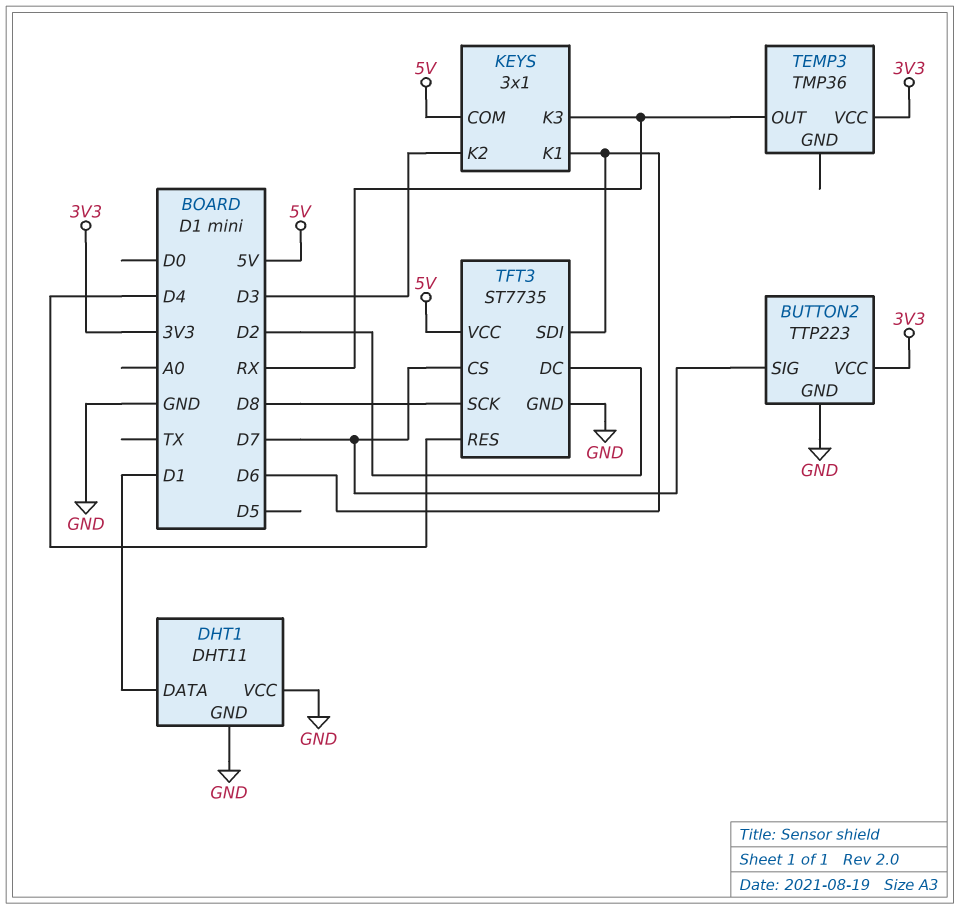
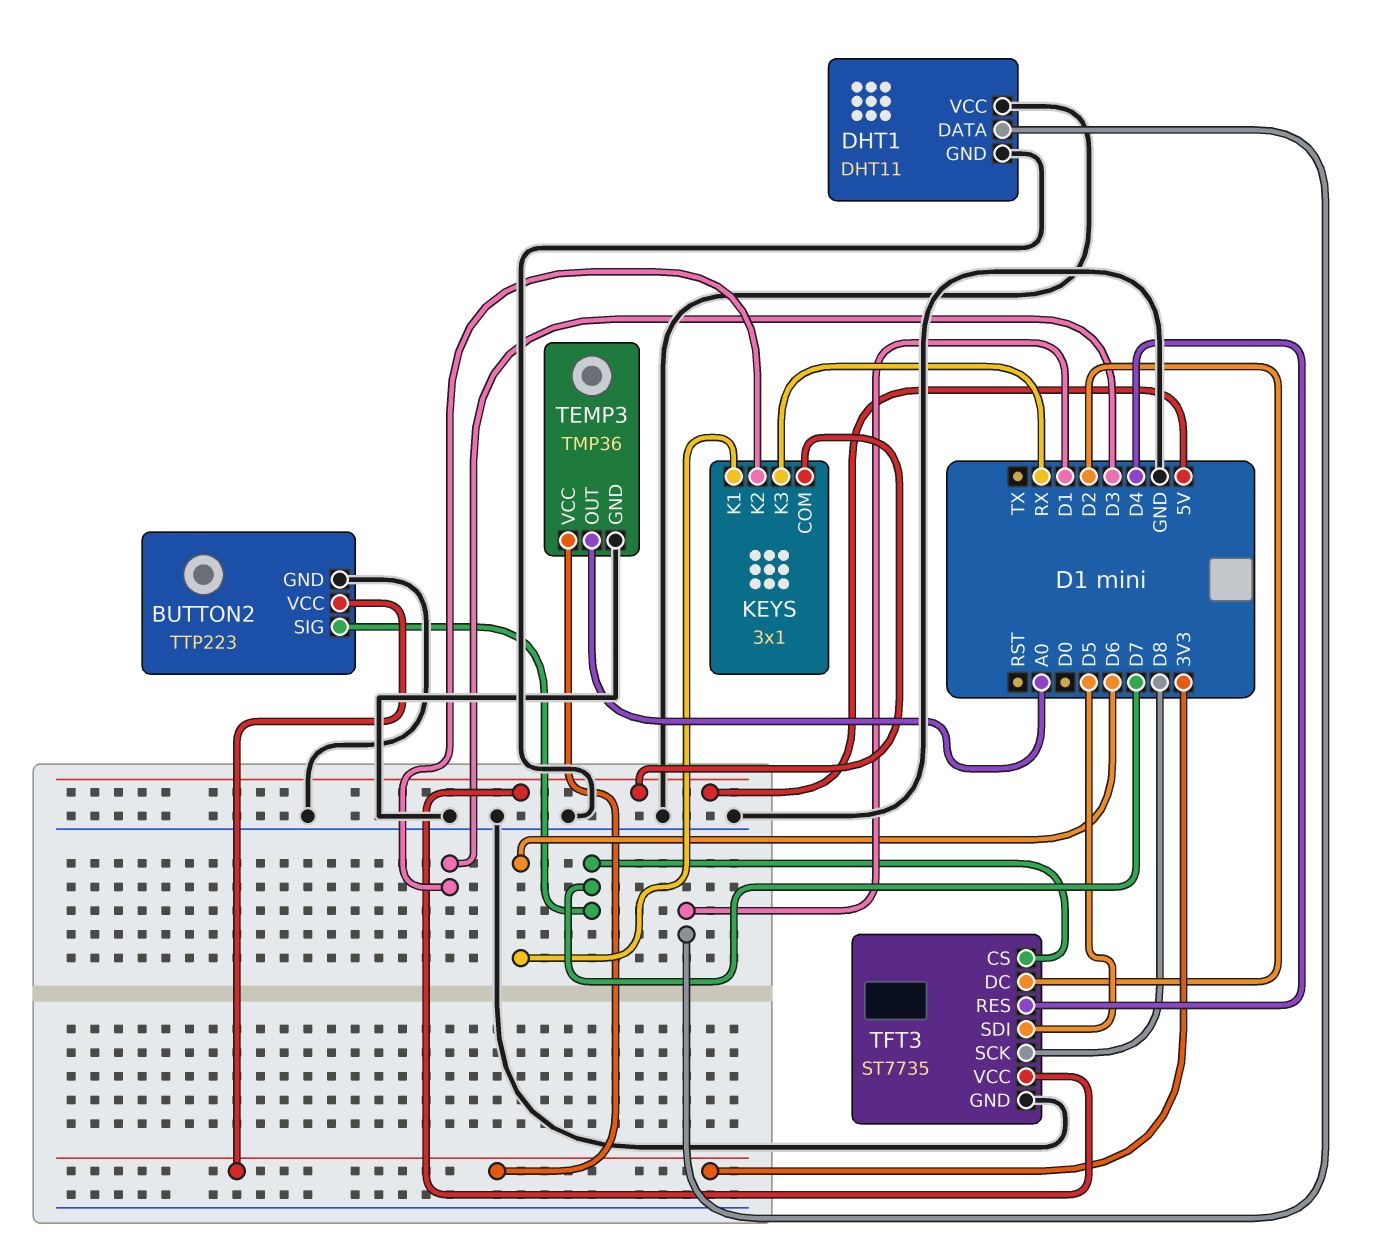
TEMP3 pin GND: none -> GND
TEMP3 pin OUT: RX -> A0
TFT3 pin SDI: D6 -> D5

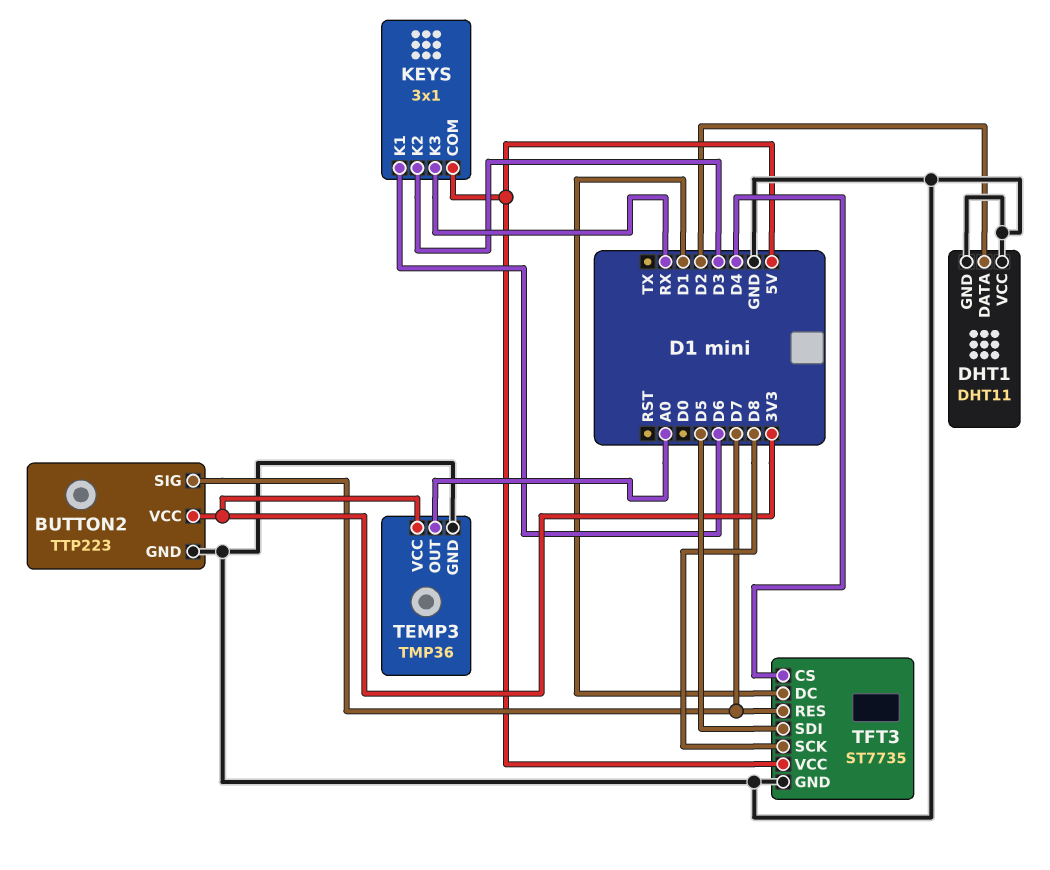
DHT1 pin DATA: D1 -> D2
TFT3 pin CS: D7 -> D4
TFT3 pin DC: D2 -> D1
TFT3 pin RES: D4 -> D7

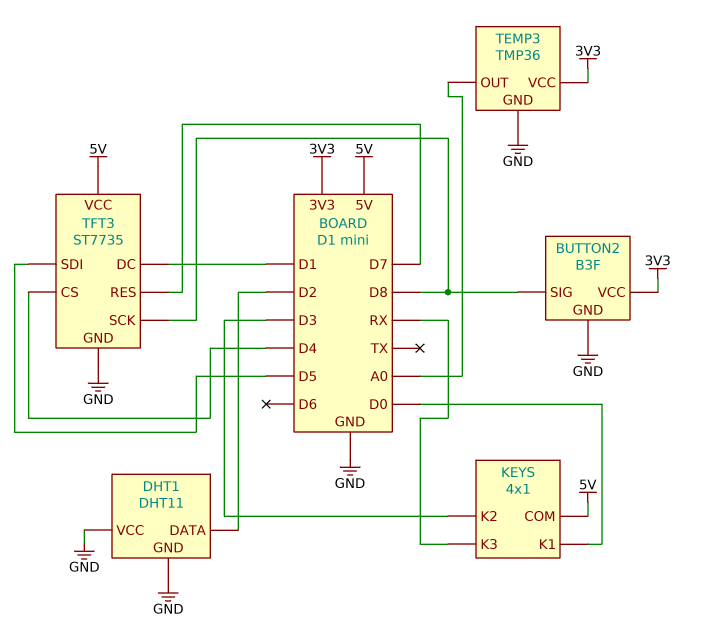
BUTTON2: TTP223 -> B3F
BUTTON2 pin SIG: D7 -> D8
KEYS: 3x1 -> 4x1
KEYS pin K1: D6 -> D0

